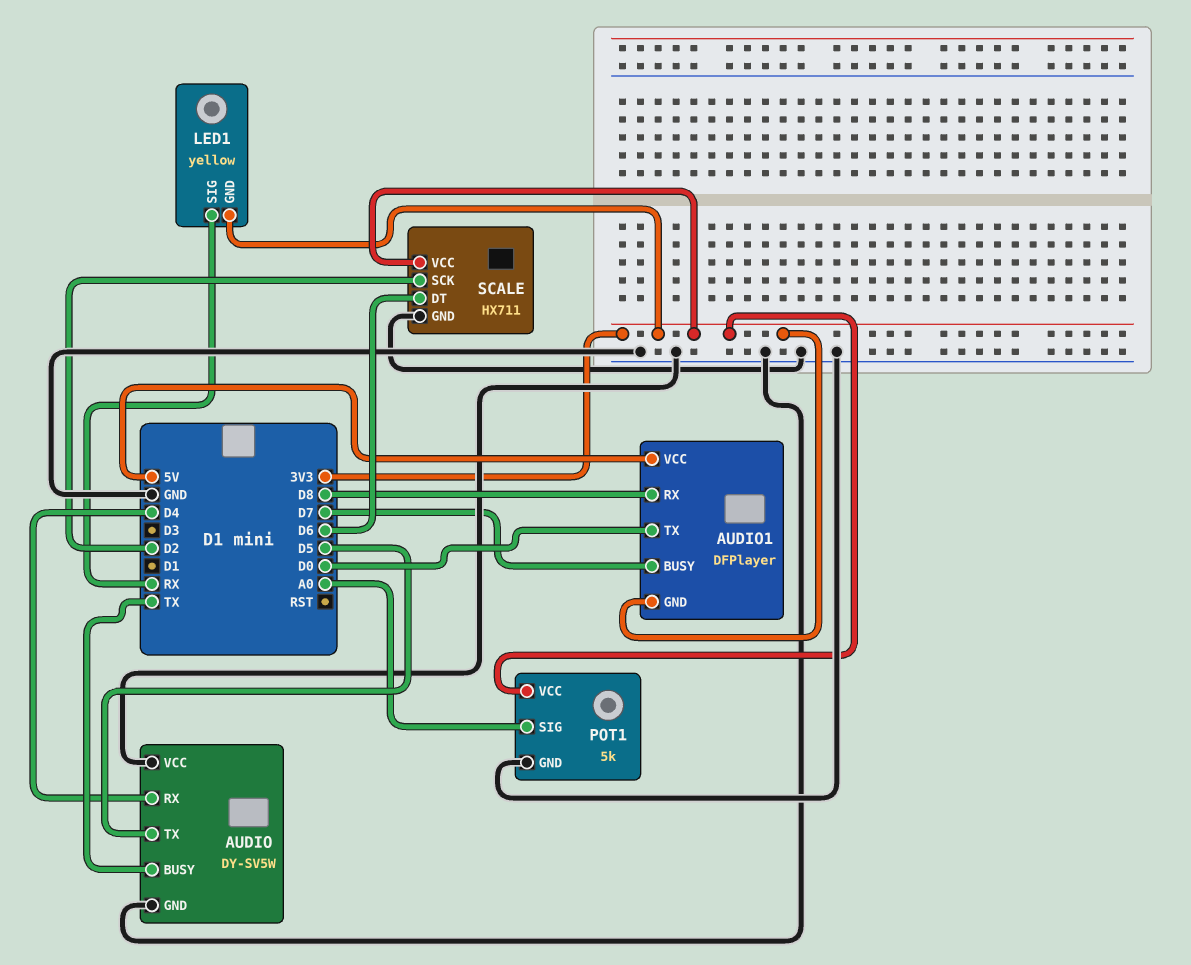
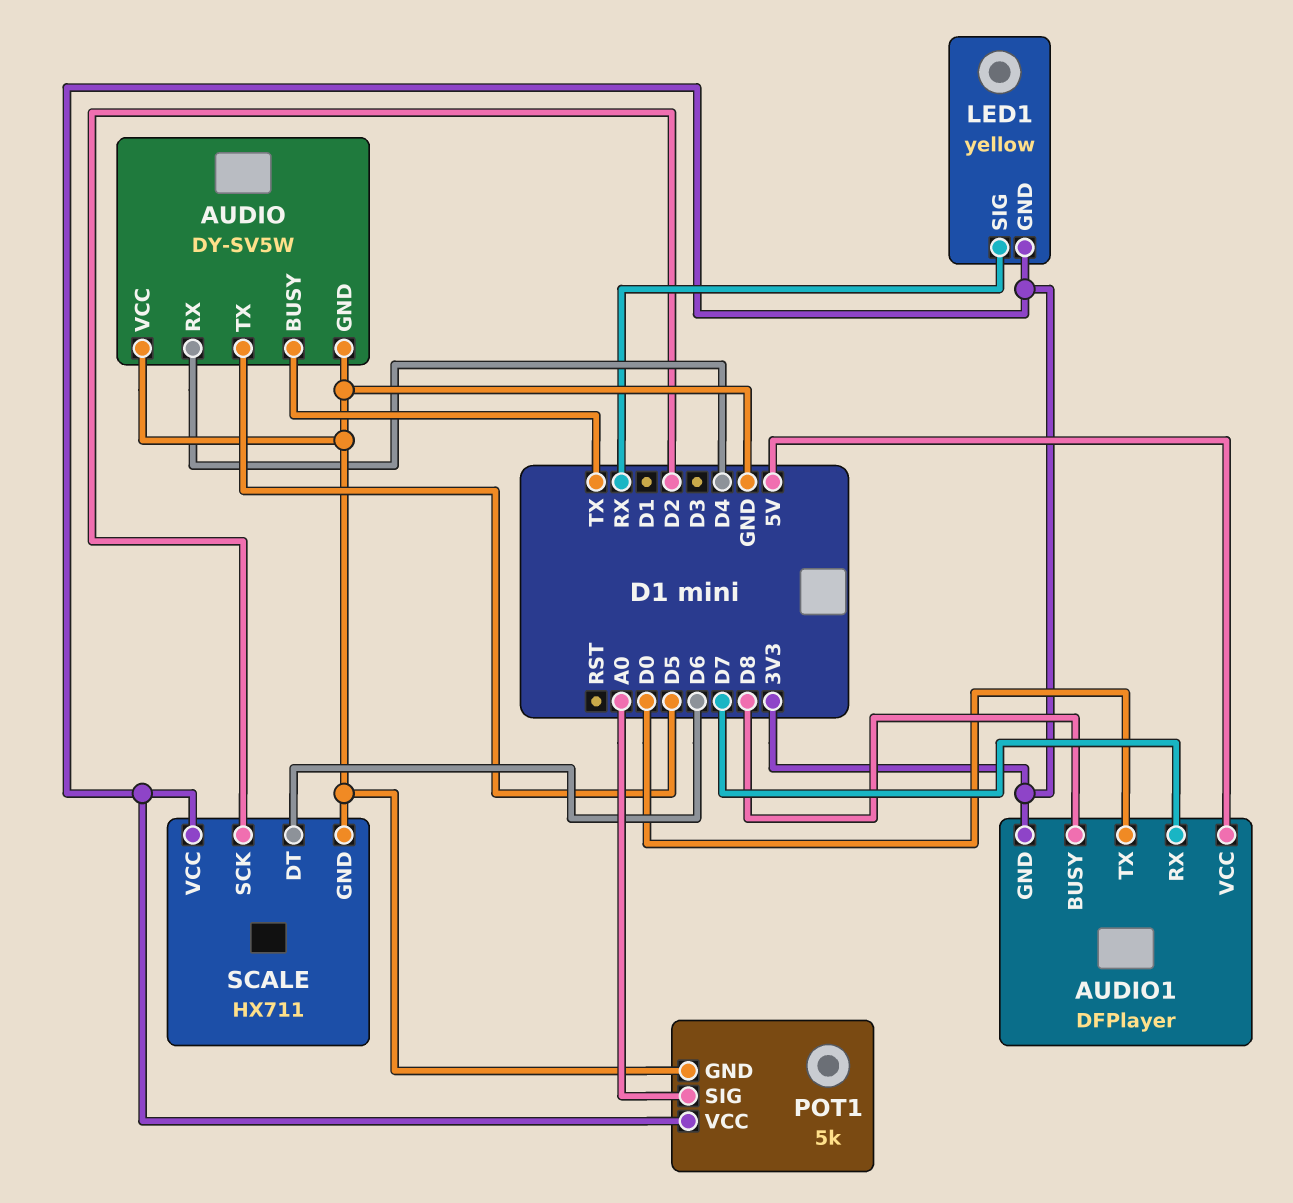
AUDIO1 pin BUSY: D7 -> D8
AUDIO1 pin RX: D8 -> D7

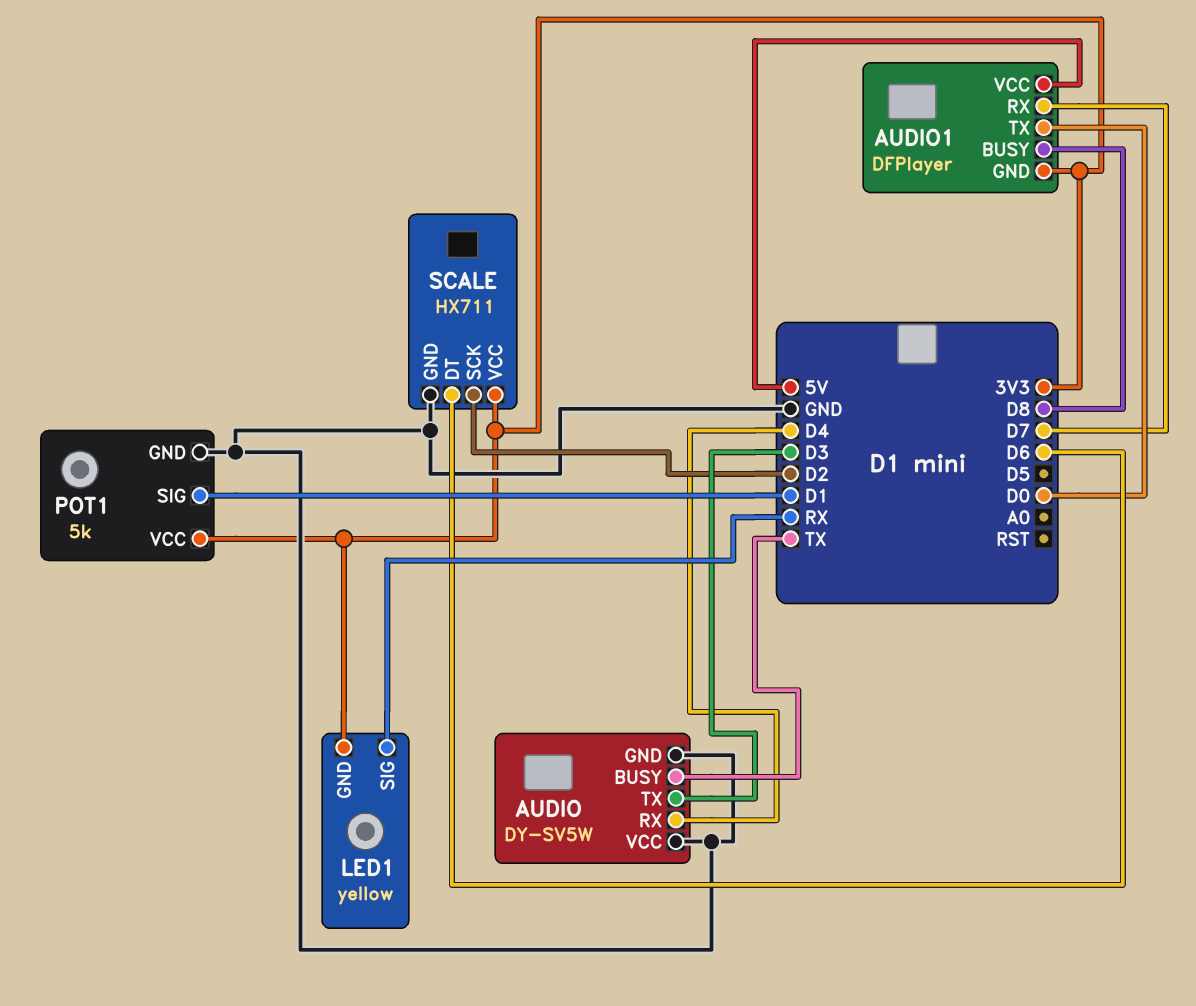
AUDIO pin TX: D5 -> D3
POT1 pin SIG: A0 -> D1

